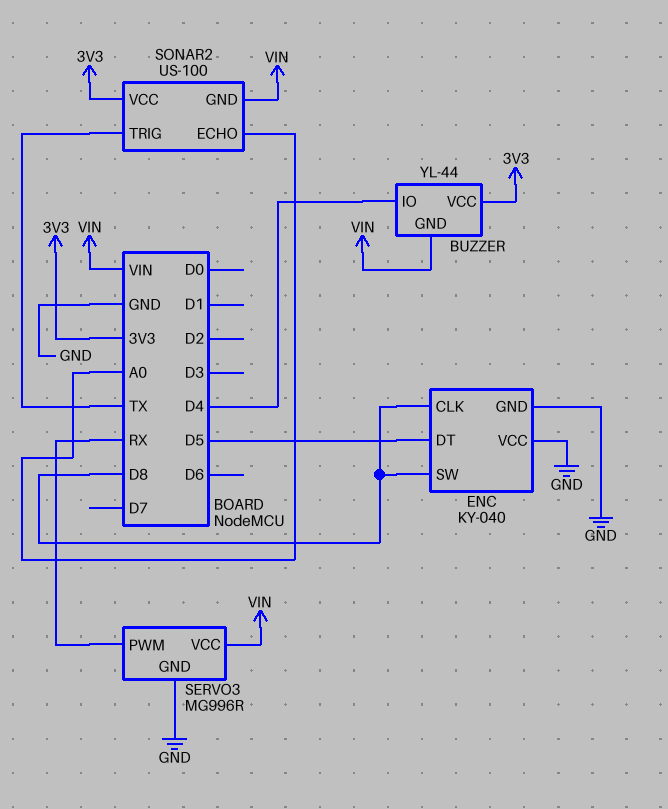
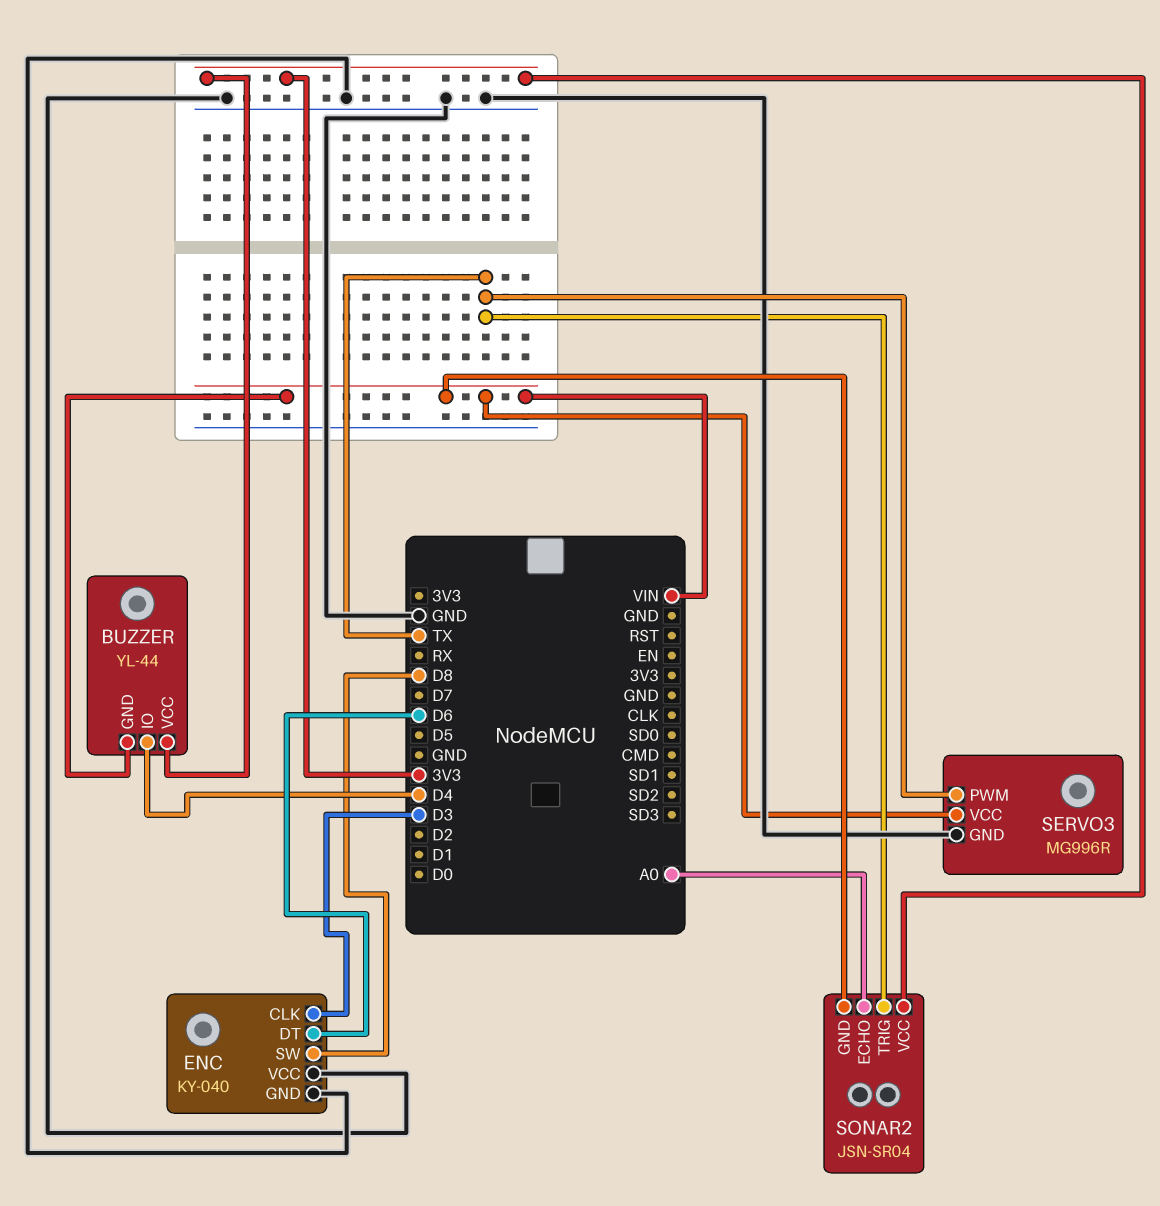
ENC pin CLK: D8 -> D3
ENC pin DT: D5 -> D6
SERVO3 pin PWM: RX -> TX
SONAR2: US-100 -> JSN-SR04

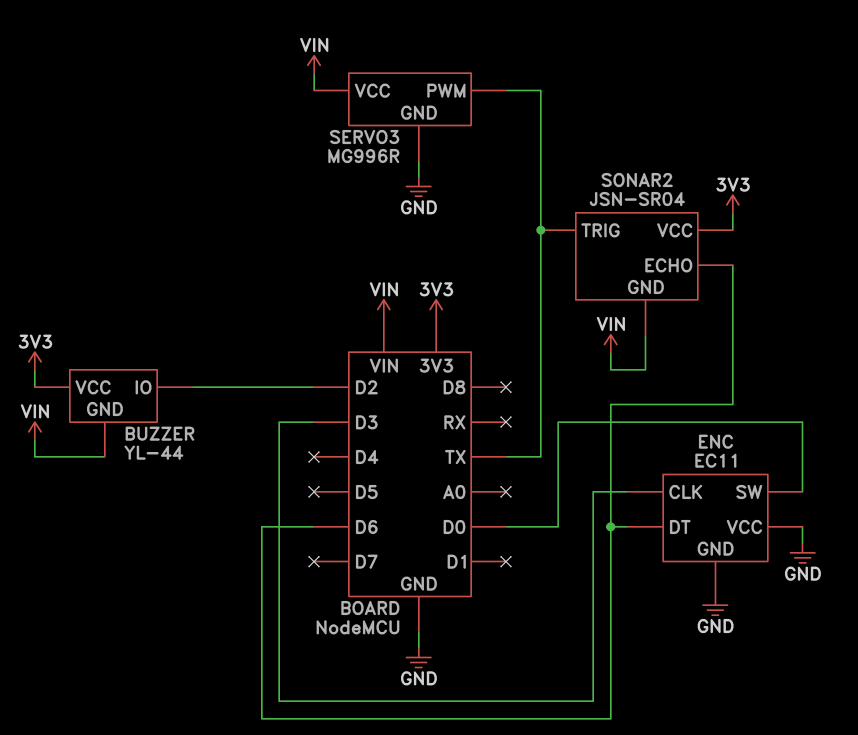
BUZZER pin IO: D4 -> D2
ENC: KY-040 -> EC11
ENC pin SW: D8 -> D0
SONAR2 pin ECHO: A0 -> D6

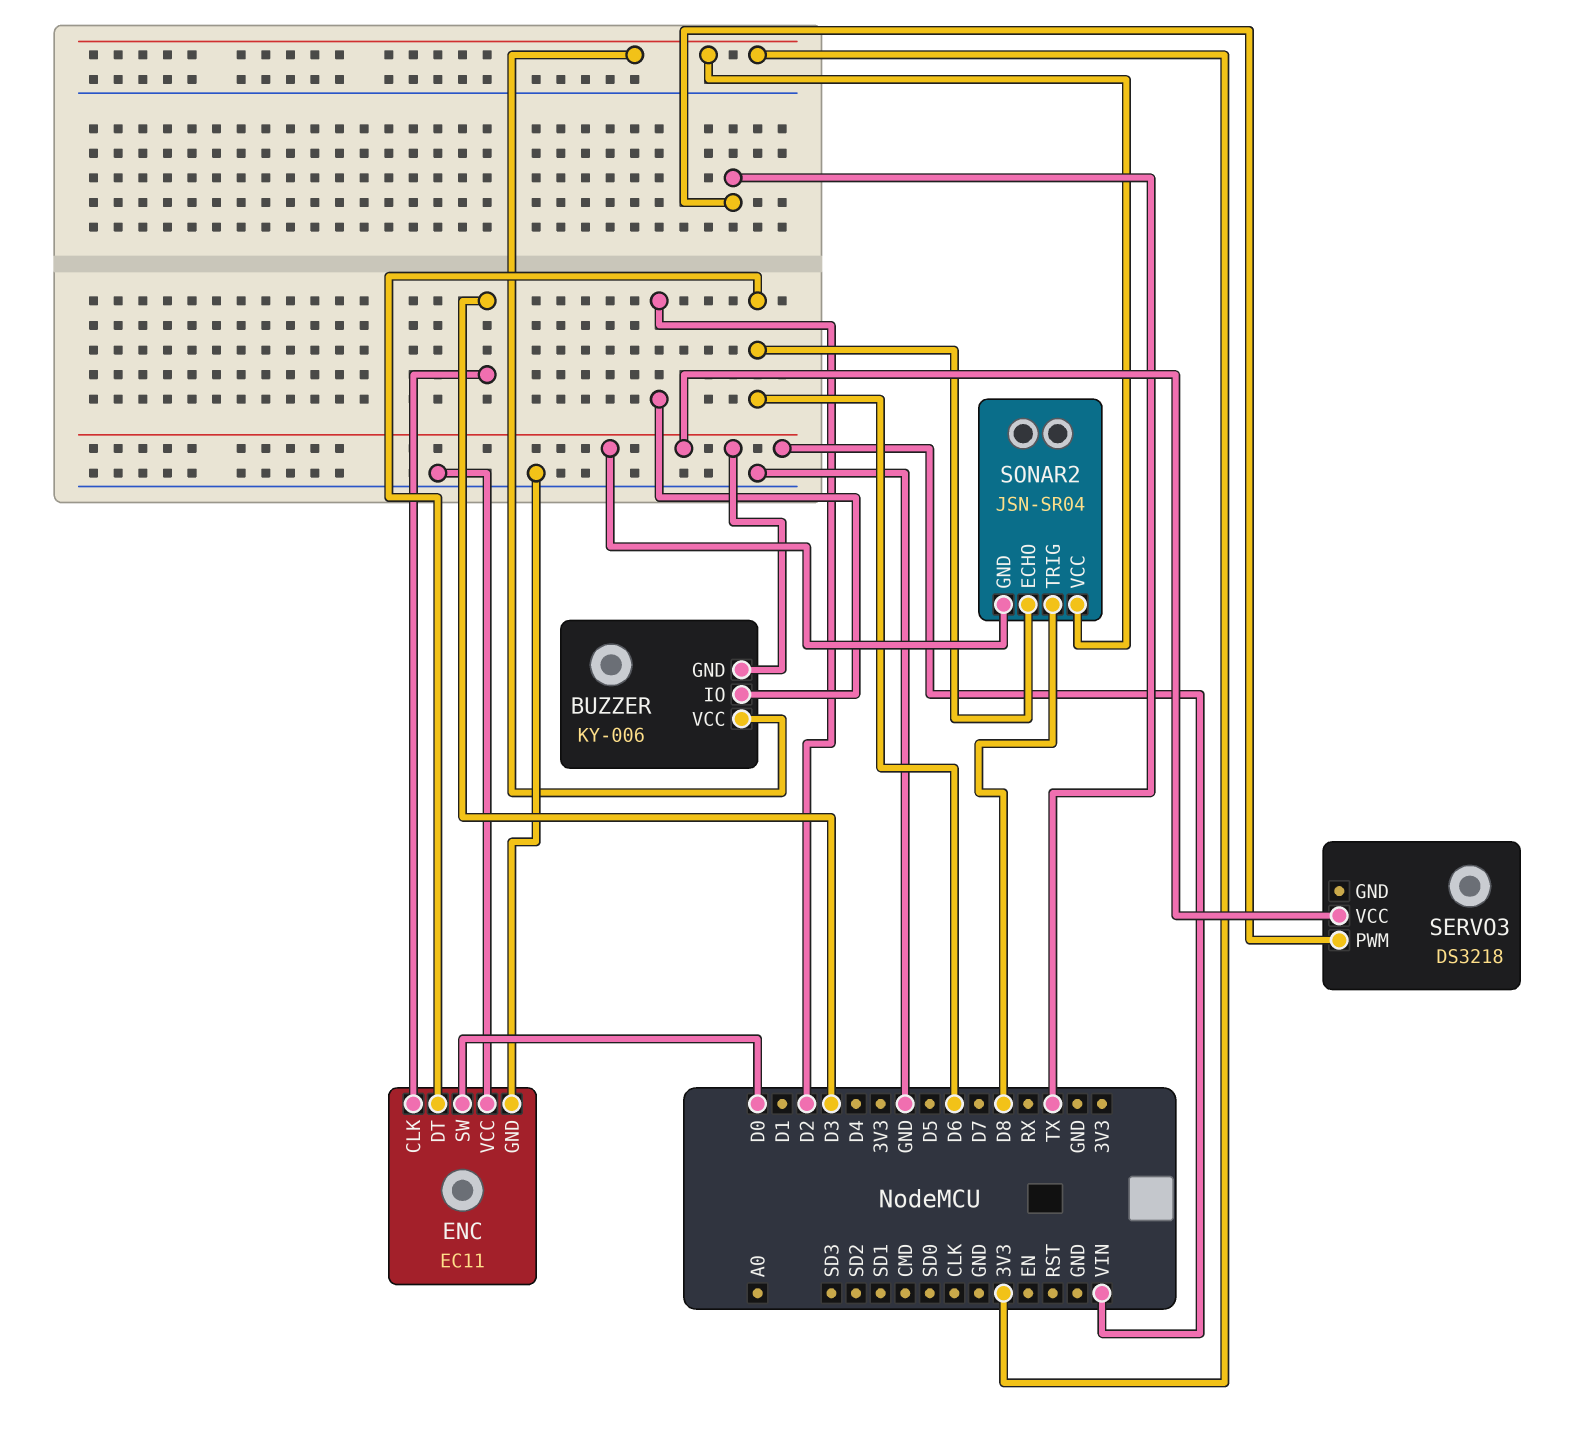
BUZZER: YL-44 -> KY-006
SERVO3: MG996R -> DS3218
SERVO3 pin GND: GND -> none
SONAR2 pin TRIG: TX -> D8

